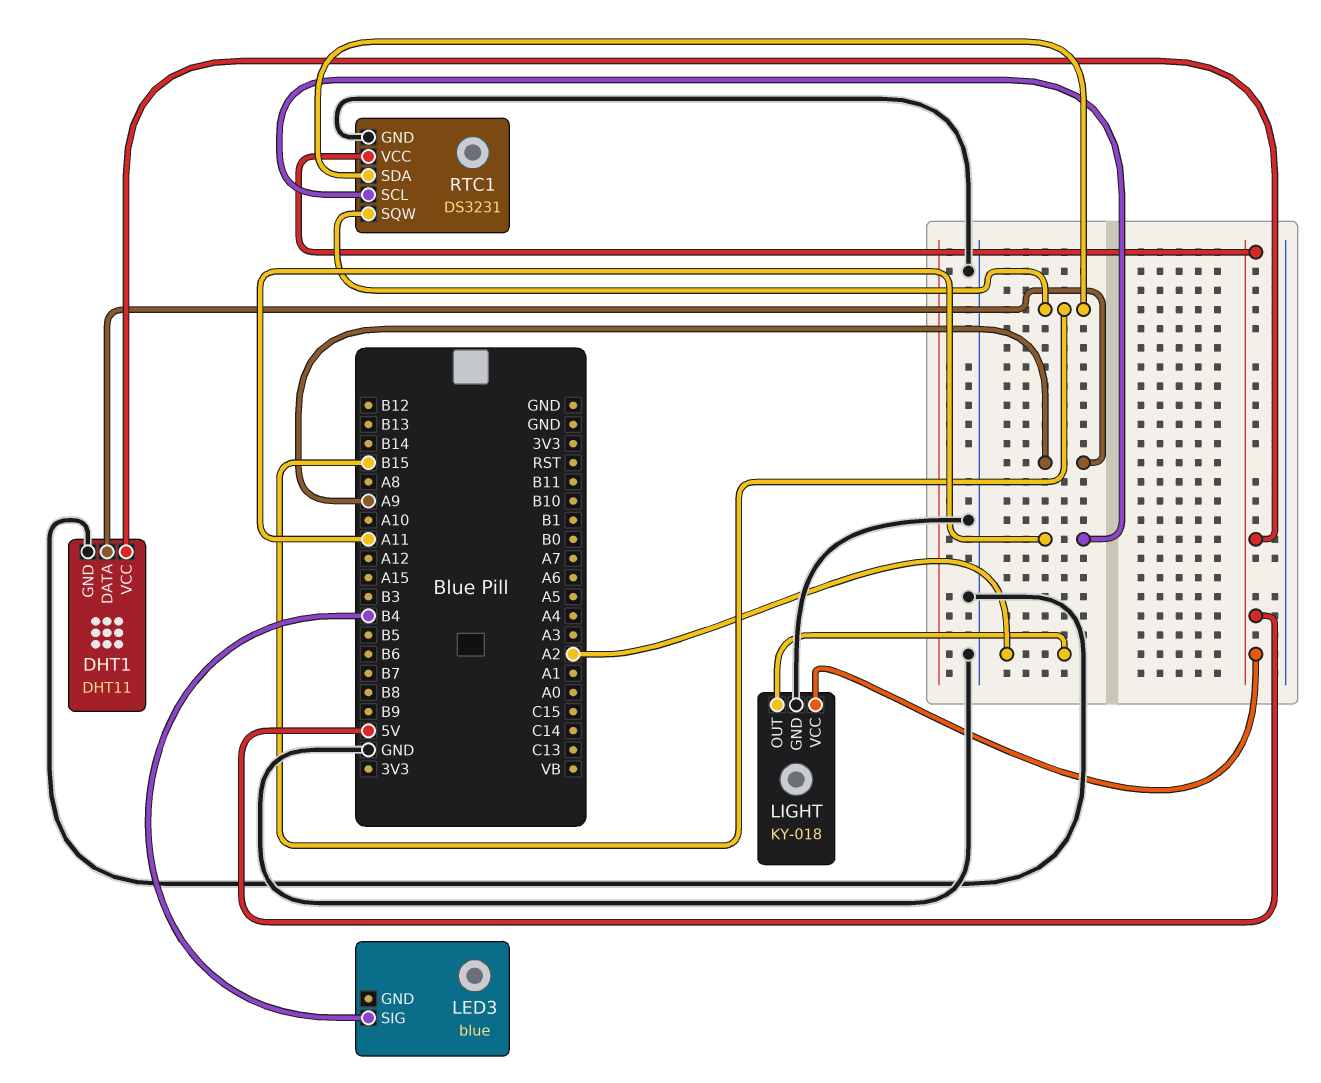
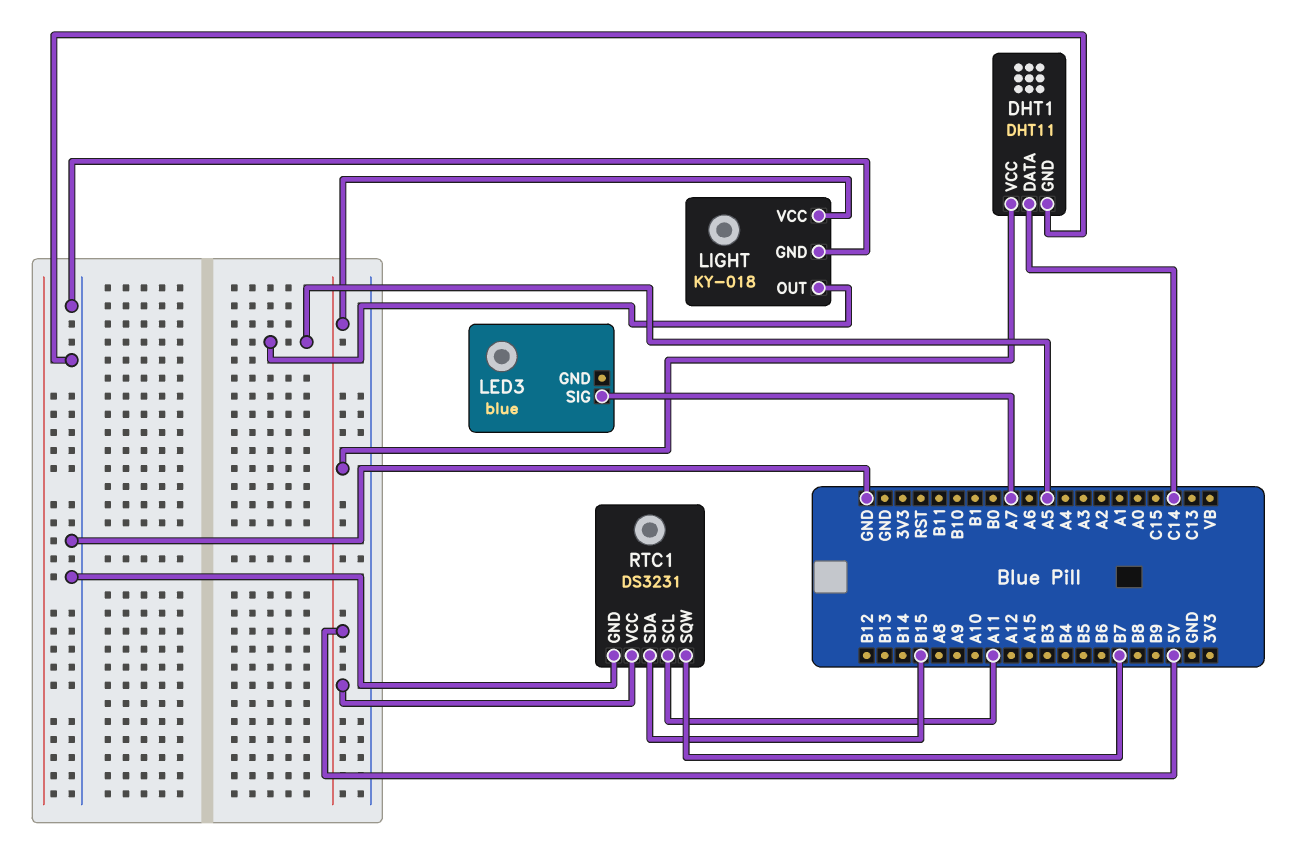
DHT1 pin DATA: A9 -> C14
LED3 pin SIG: B4 -> A7
LIGHT pin OUT: A2 -> A5
RTC1 pin SQW: B15 -> B7

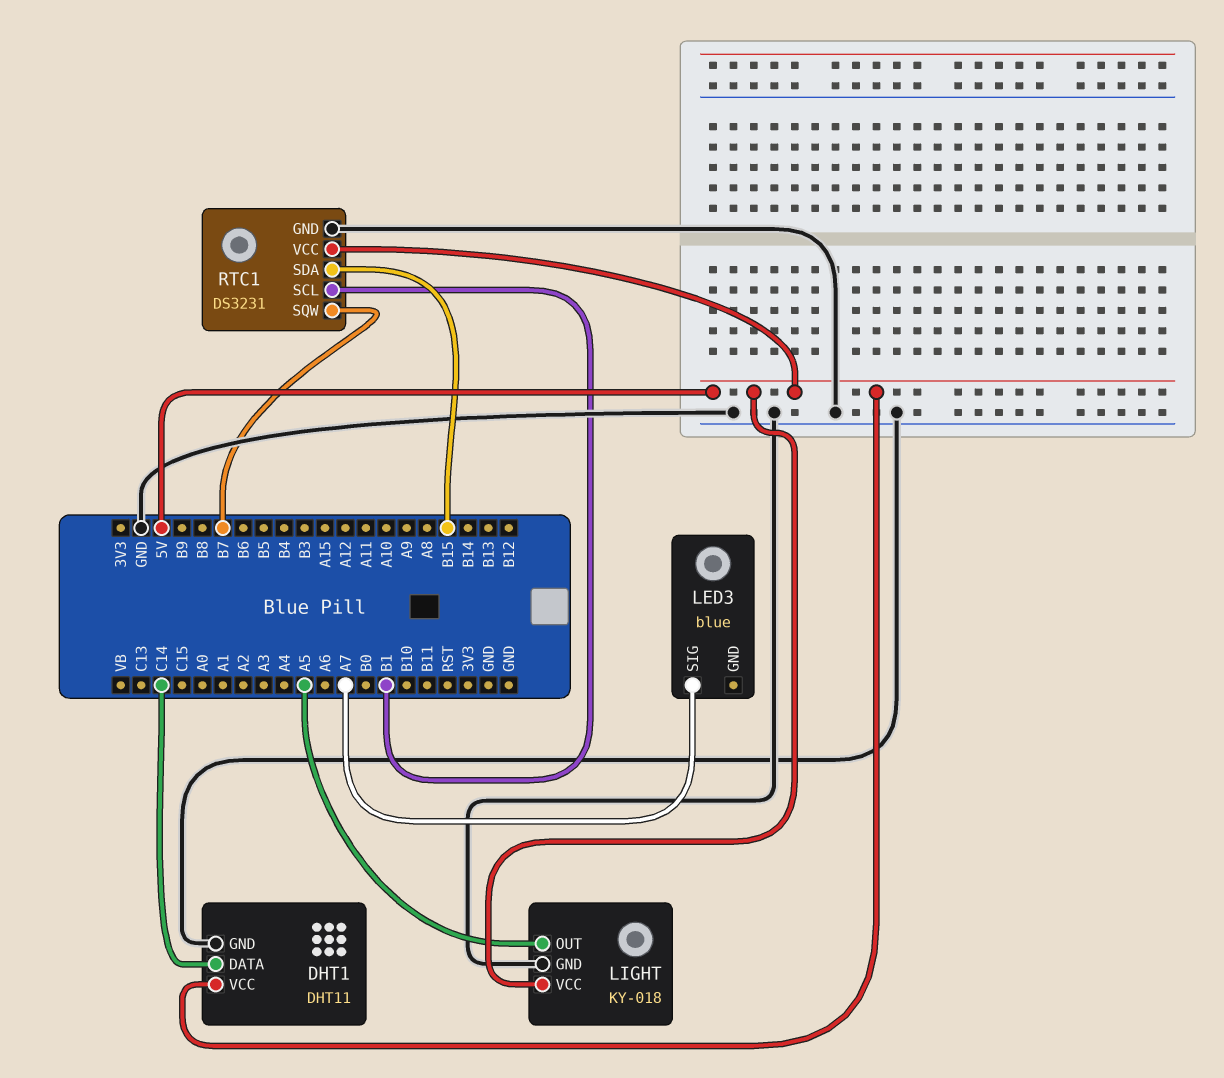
RTC1 pin SCL: A11 -> B1

